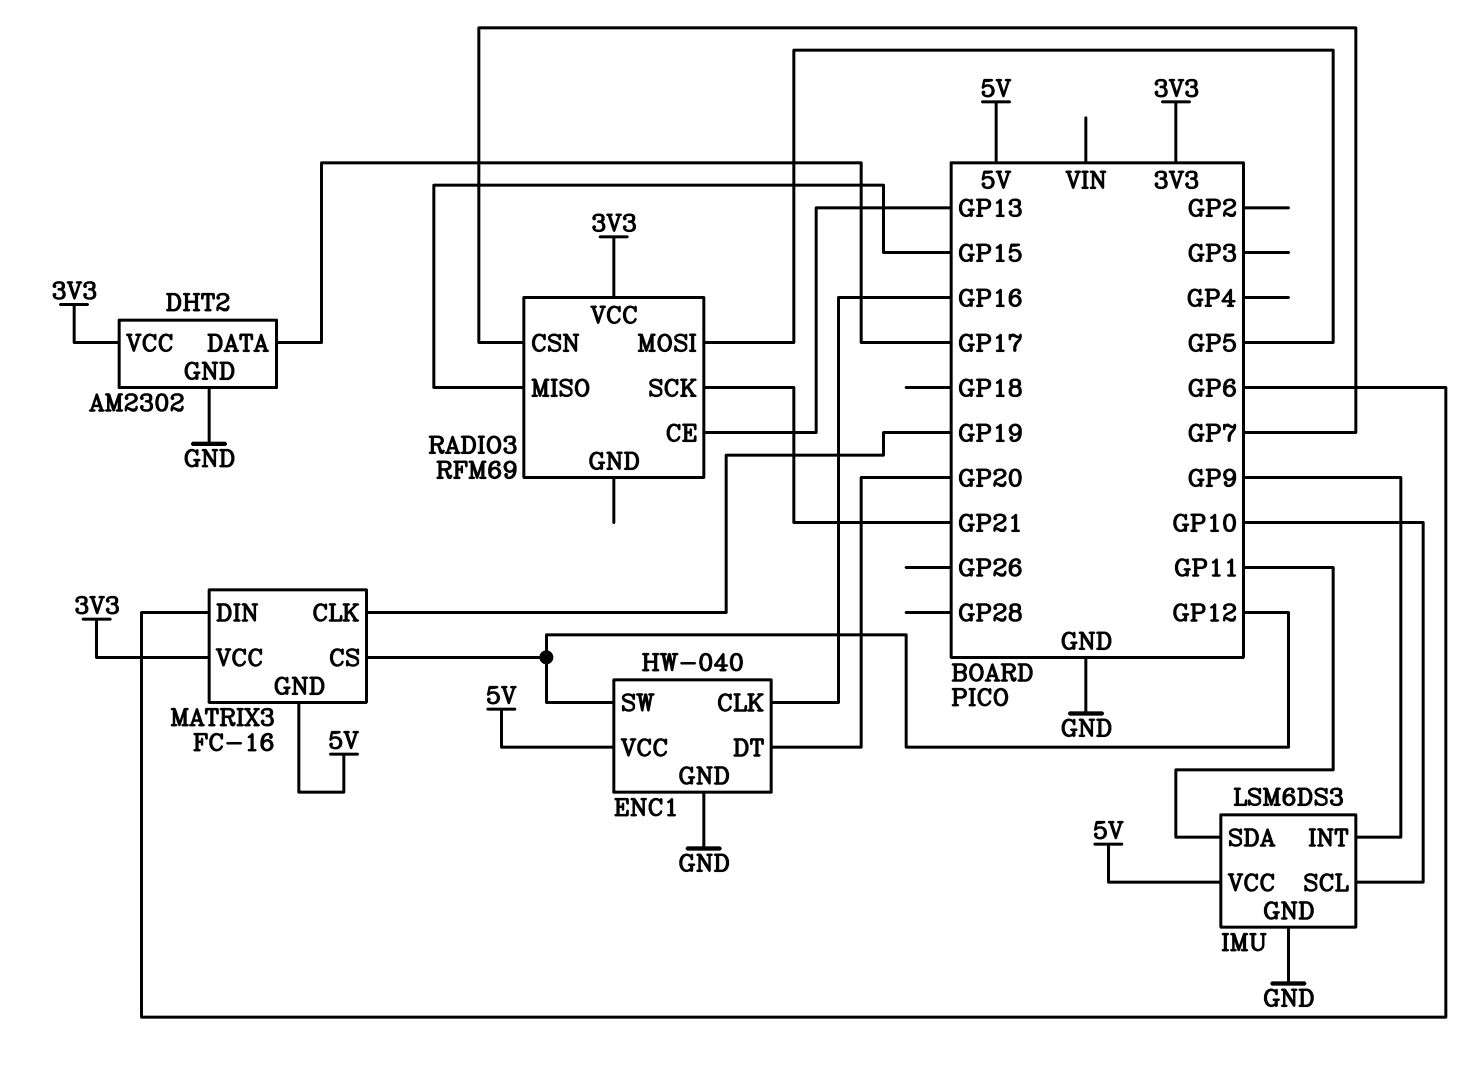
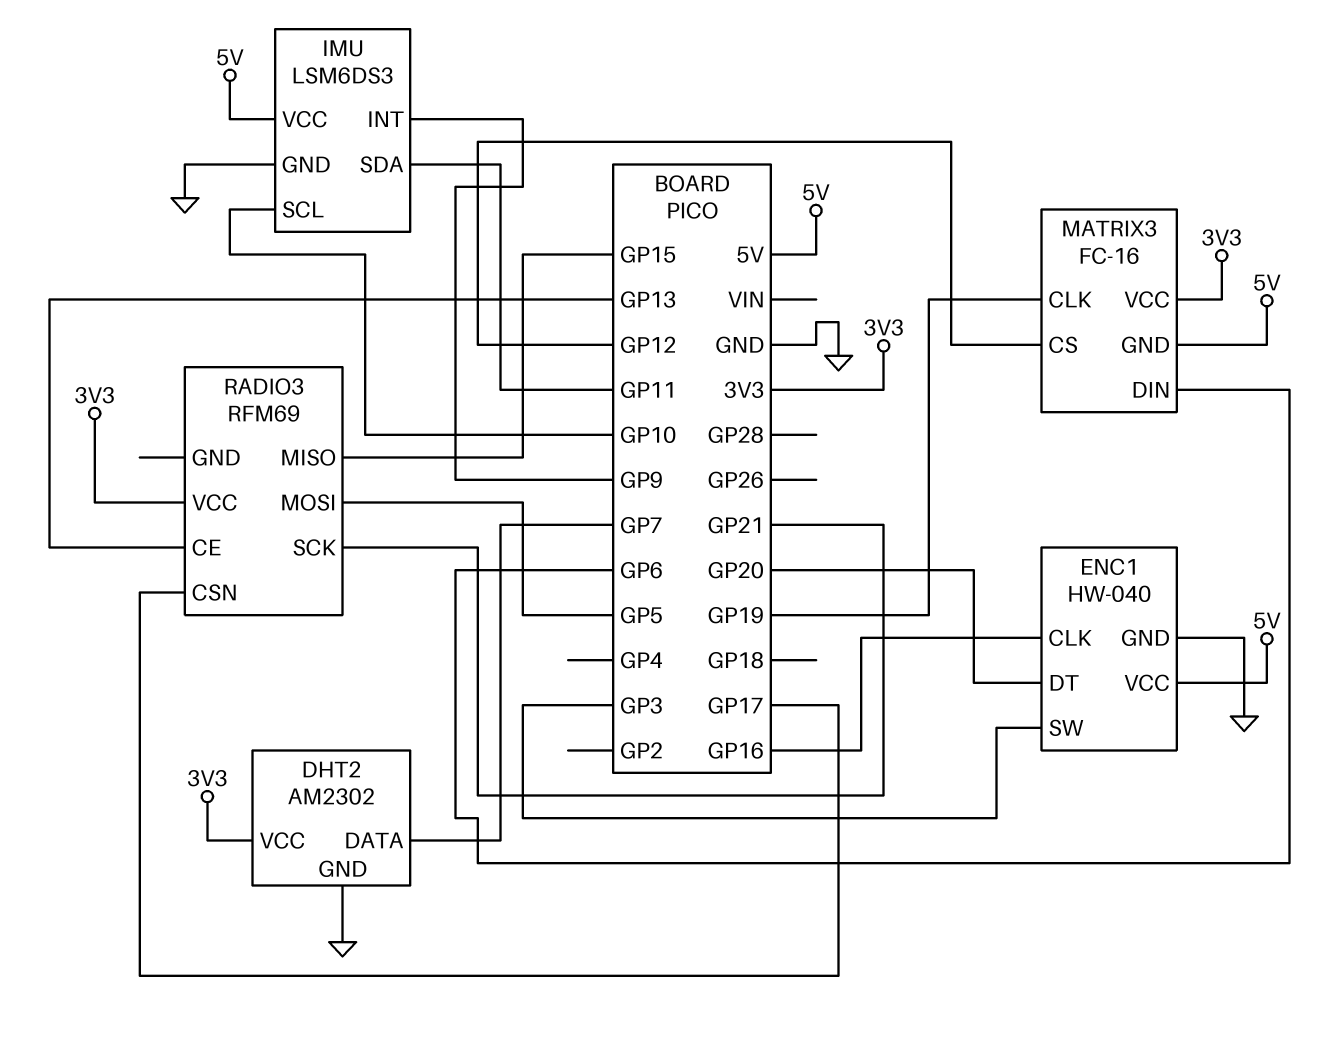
DHT2 pin DATA: GP17 -> GP7
ENC1 pin SW: GP12 -> GP3
RADIO3 pin CSN: GP7 -> GP17

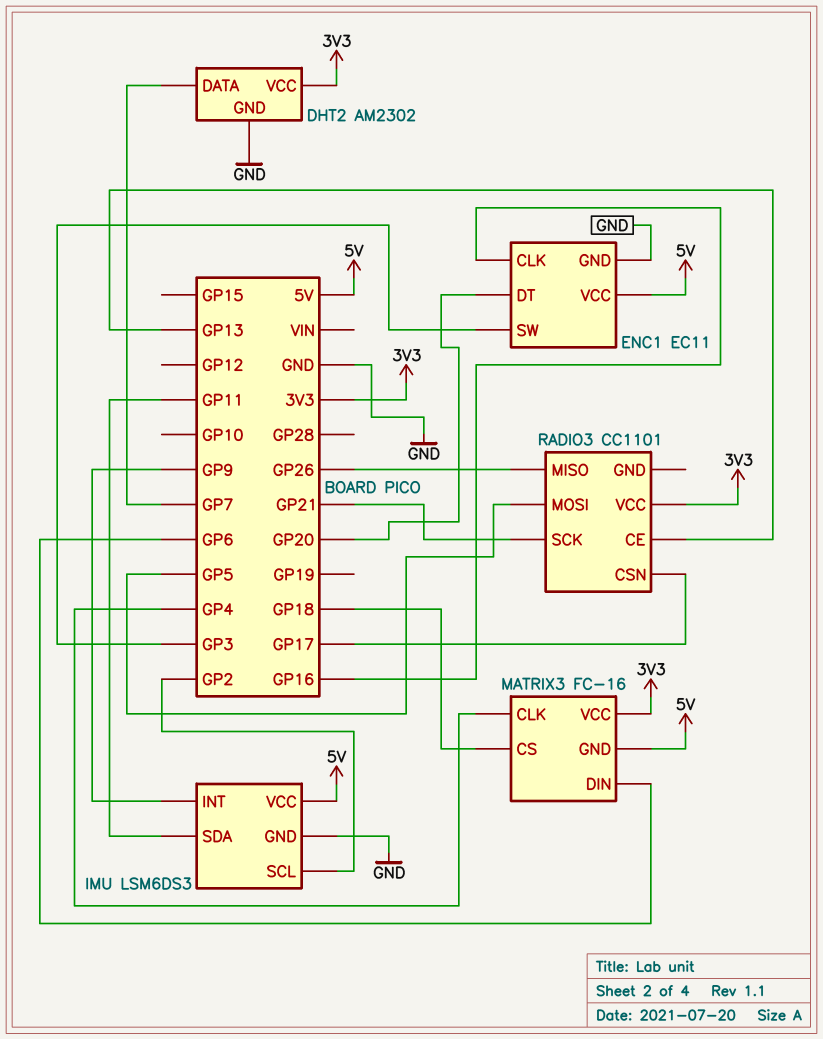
ENC1: HW-040 -> EC11
IMU pin SCL: GP10 -> GP2
MATRIX3 pin CLK: GP19 -> GP4
MATRIX3 pin CS: GP12 -> GP18
RADIO3: RFM69 -> CC1101
RADIO3 pin MISO: GP15 -> GP26

